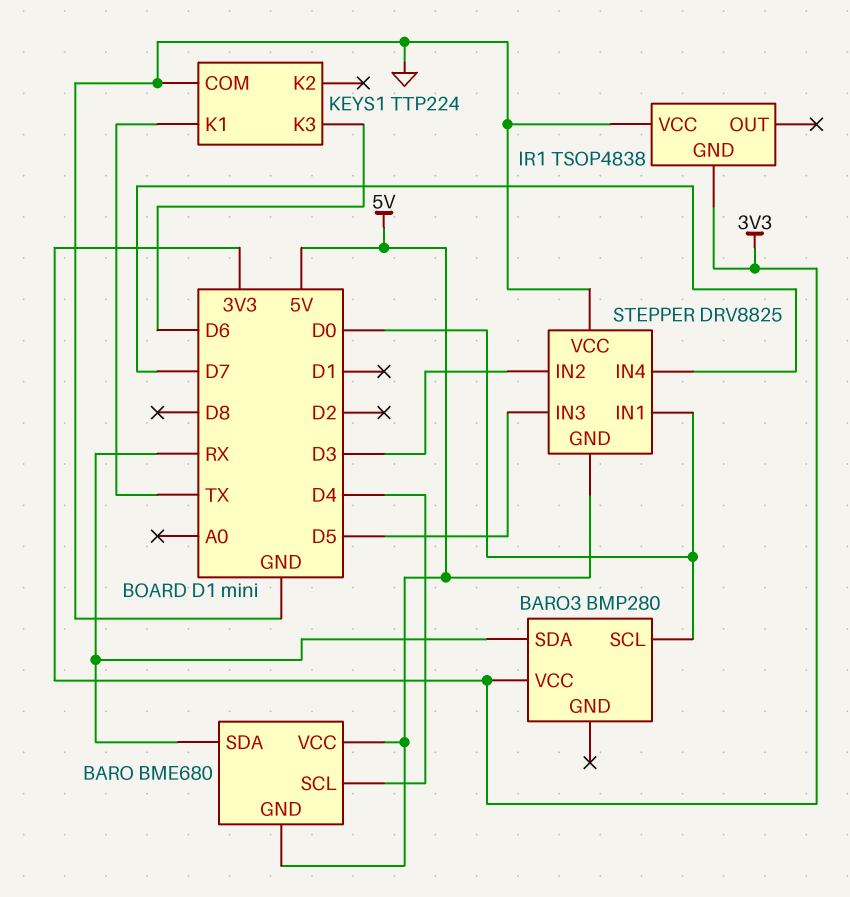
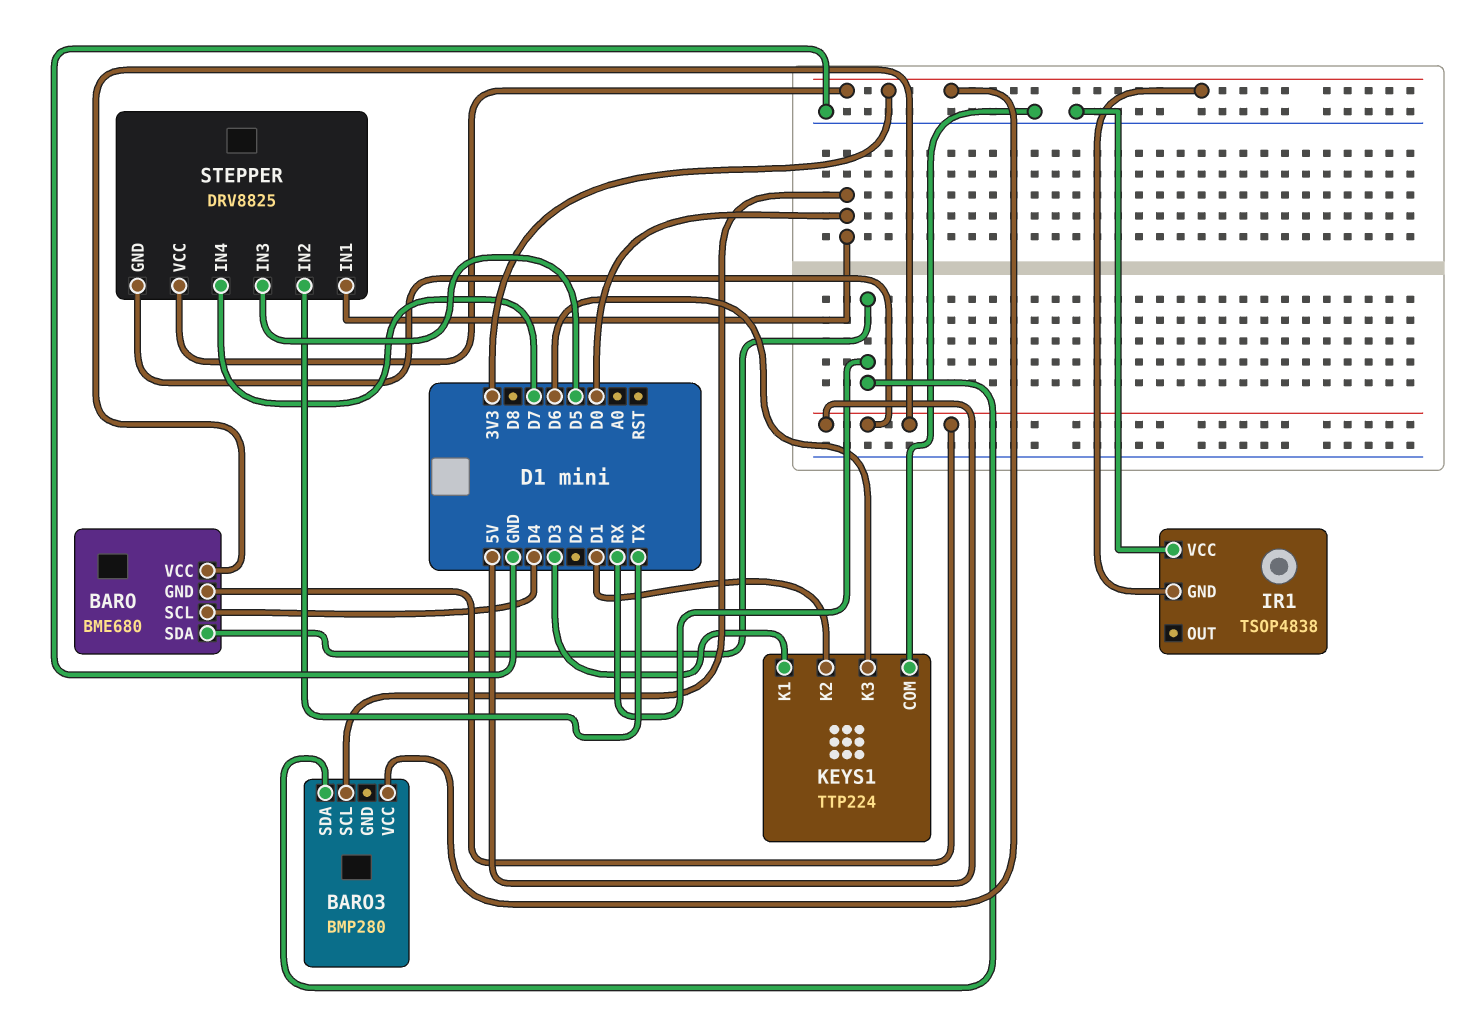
KEYS1 pin K1: TX -> D3
KEYS1 pin K2: none -> D1
STEPPER pin IN2: D3 -> TX
STEPPER pin VCC: GND -> 3V3

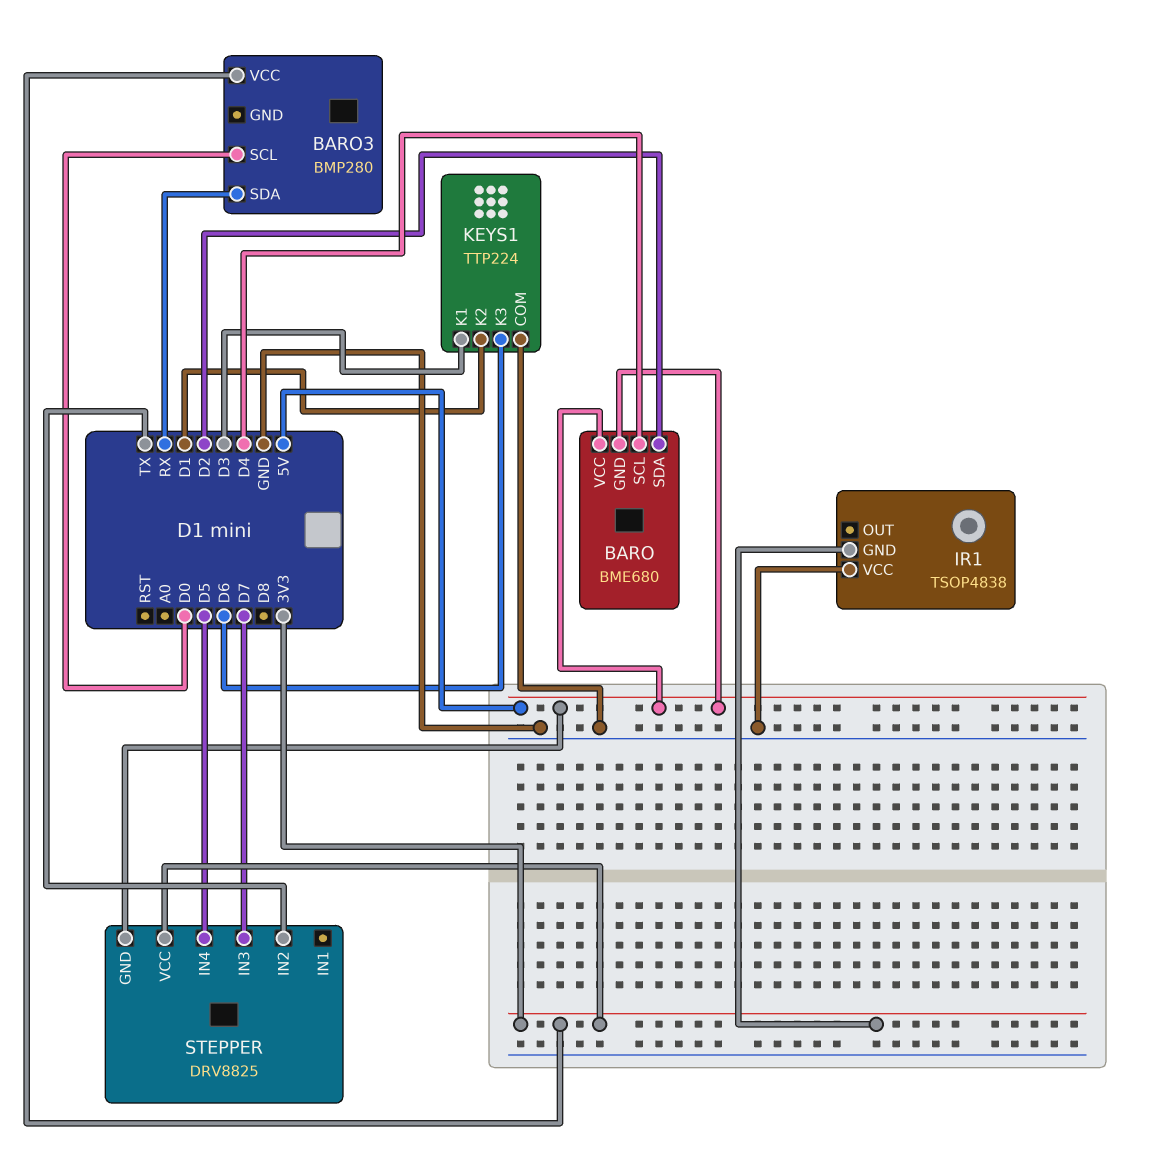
BARO pin SDA: RX -> D2
STEPPER pin IN1: D0 -> none
STEPPER pin IN3: D5 -> D7
STEPPER pin IN4: D7 -> D5

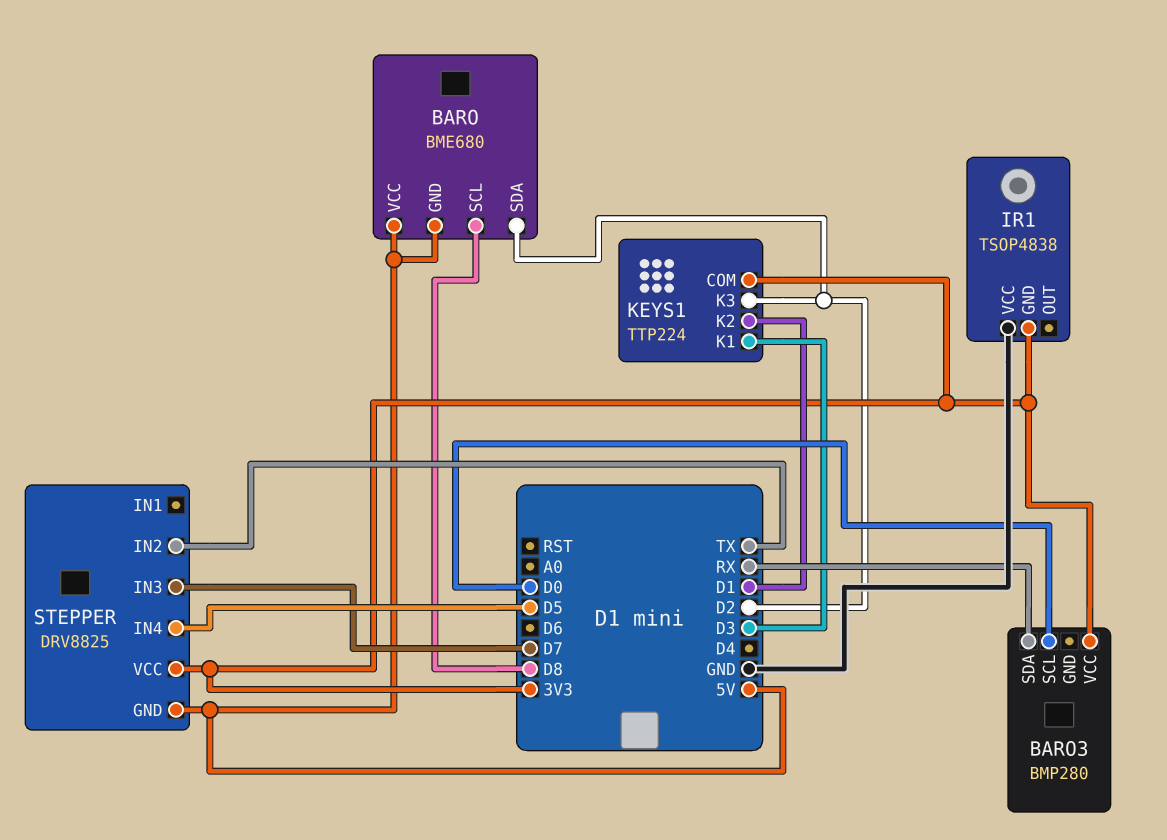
BARO pin SCL: D4 -> D8
KEYS1 pin COM: GND -> 3V3
KEYS1 pin K3: D6 -> D2

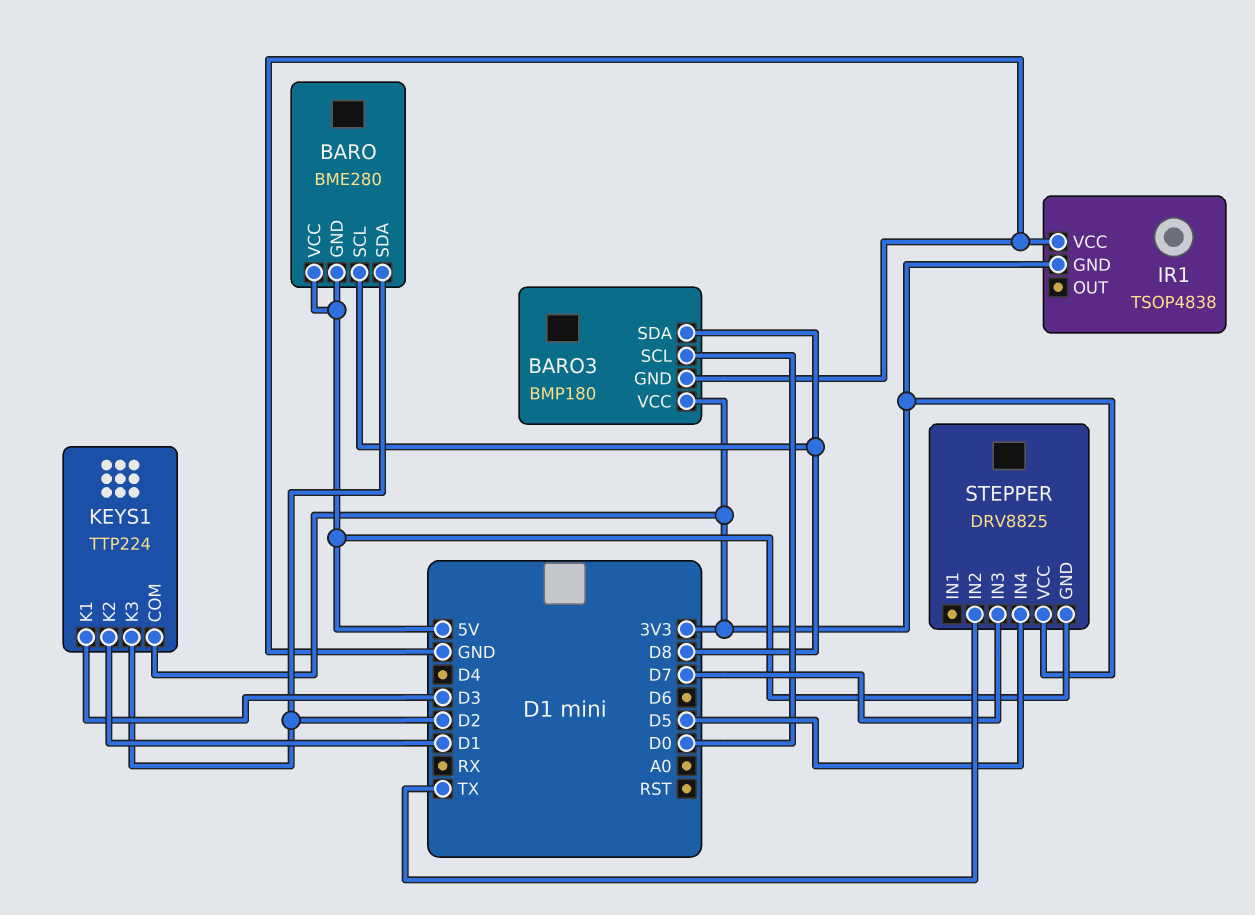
BARO: BME680 -> BME280
BARO3: BMP280 -> BMP180
BARO3 pin GND: none -> GND
BARO3 pin SDA: RX -> D8

